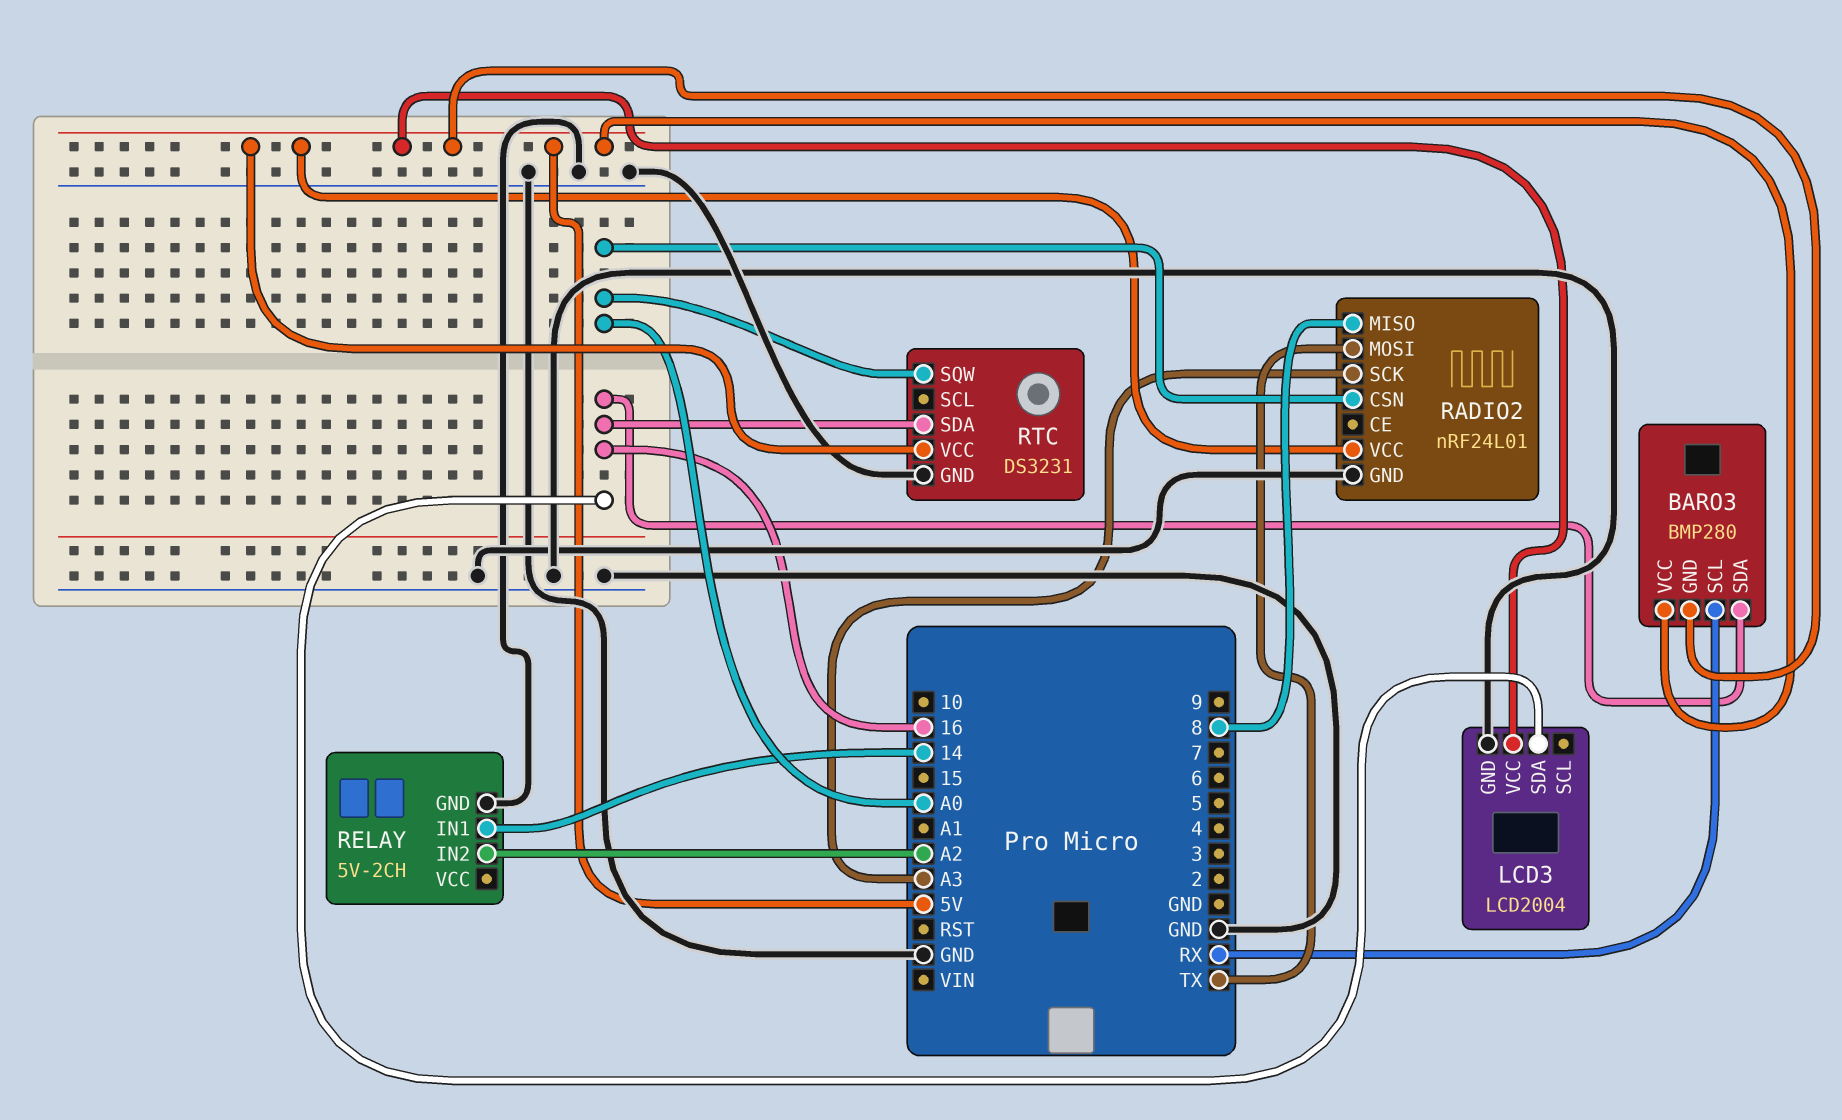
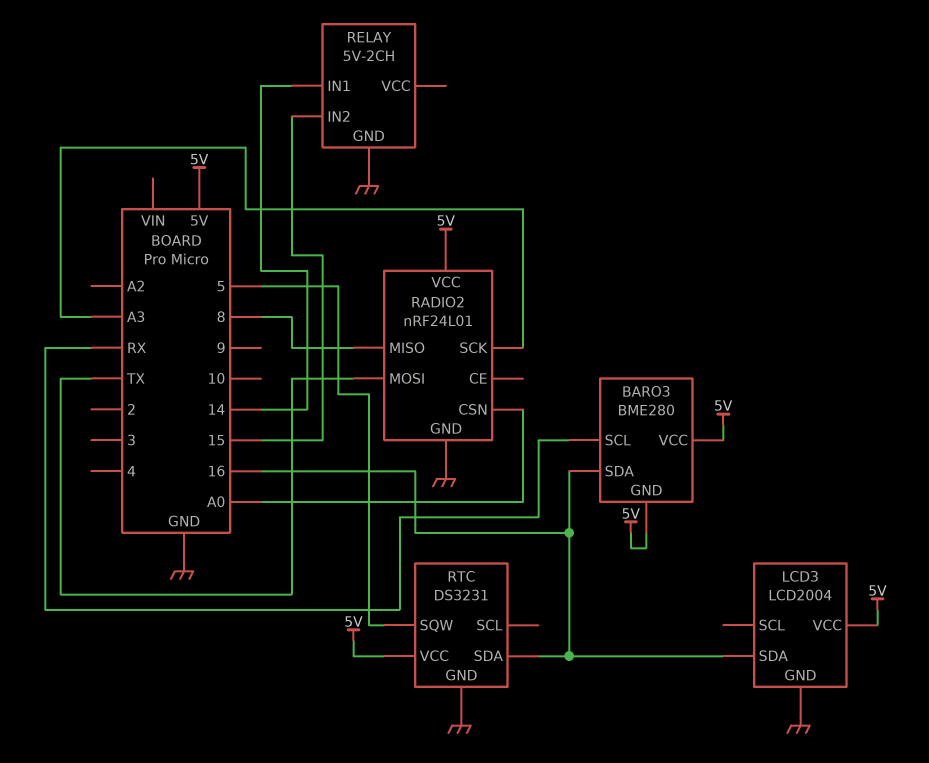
BARO3: BMP280 -> BME280
RELAY pin IN2: A2 -> 15
RTC pin SQW: A0 -> 5

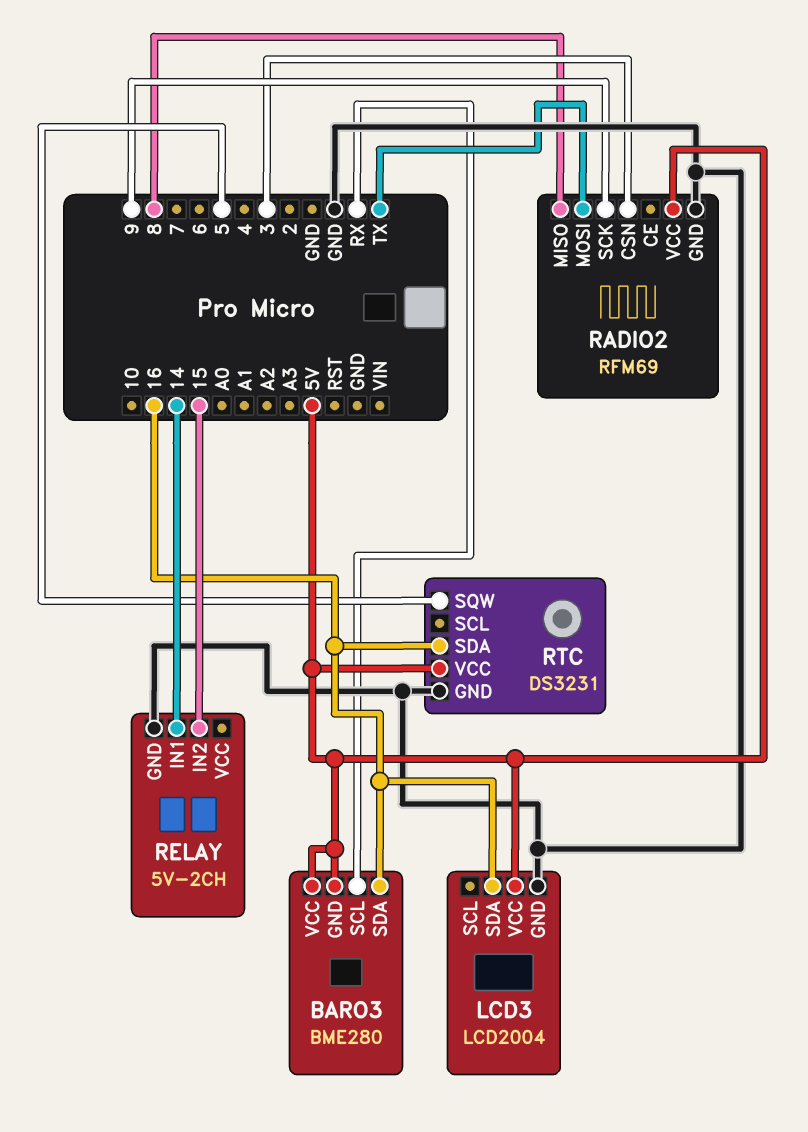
RADIO2: nRF24L01 -> RFM69
RADIO2 pin CSN: A0 -> 3
RADIO2 pin SCK: A3 -> 9

